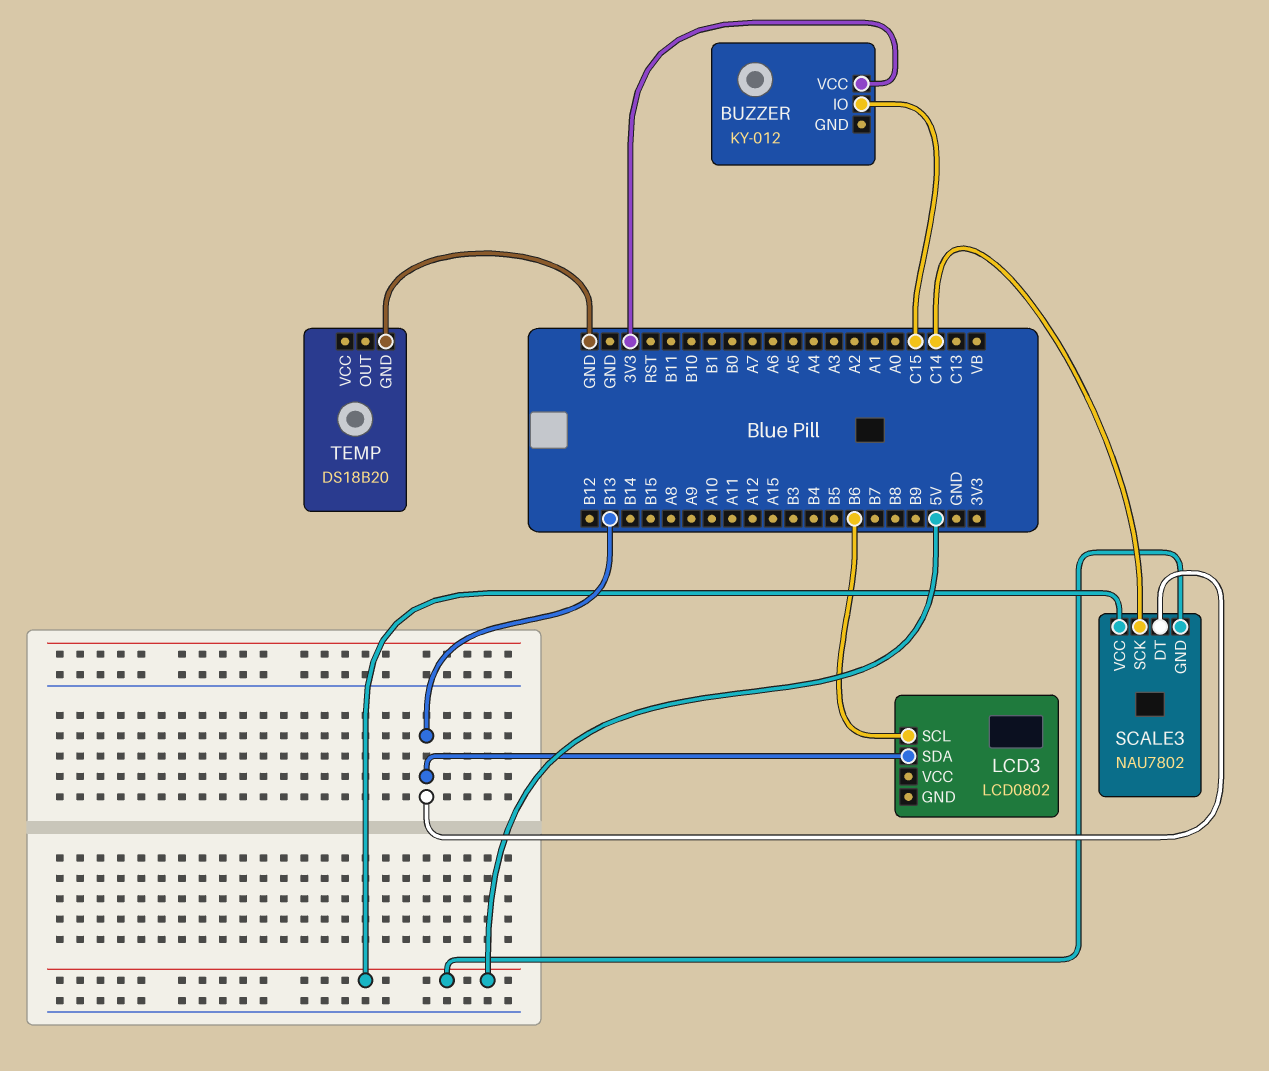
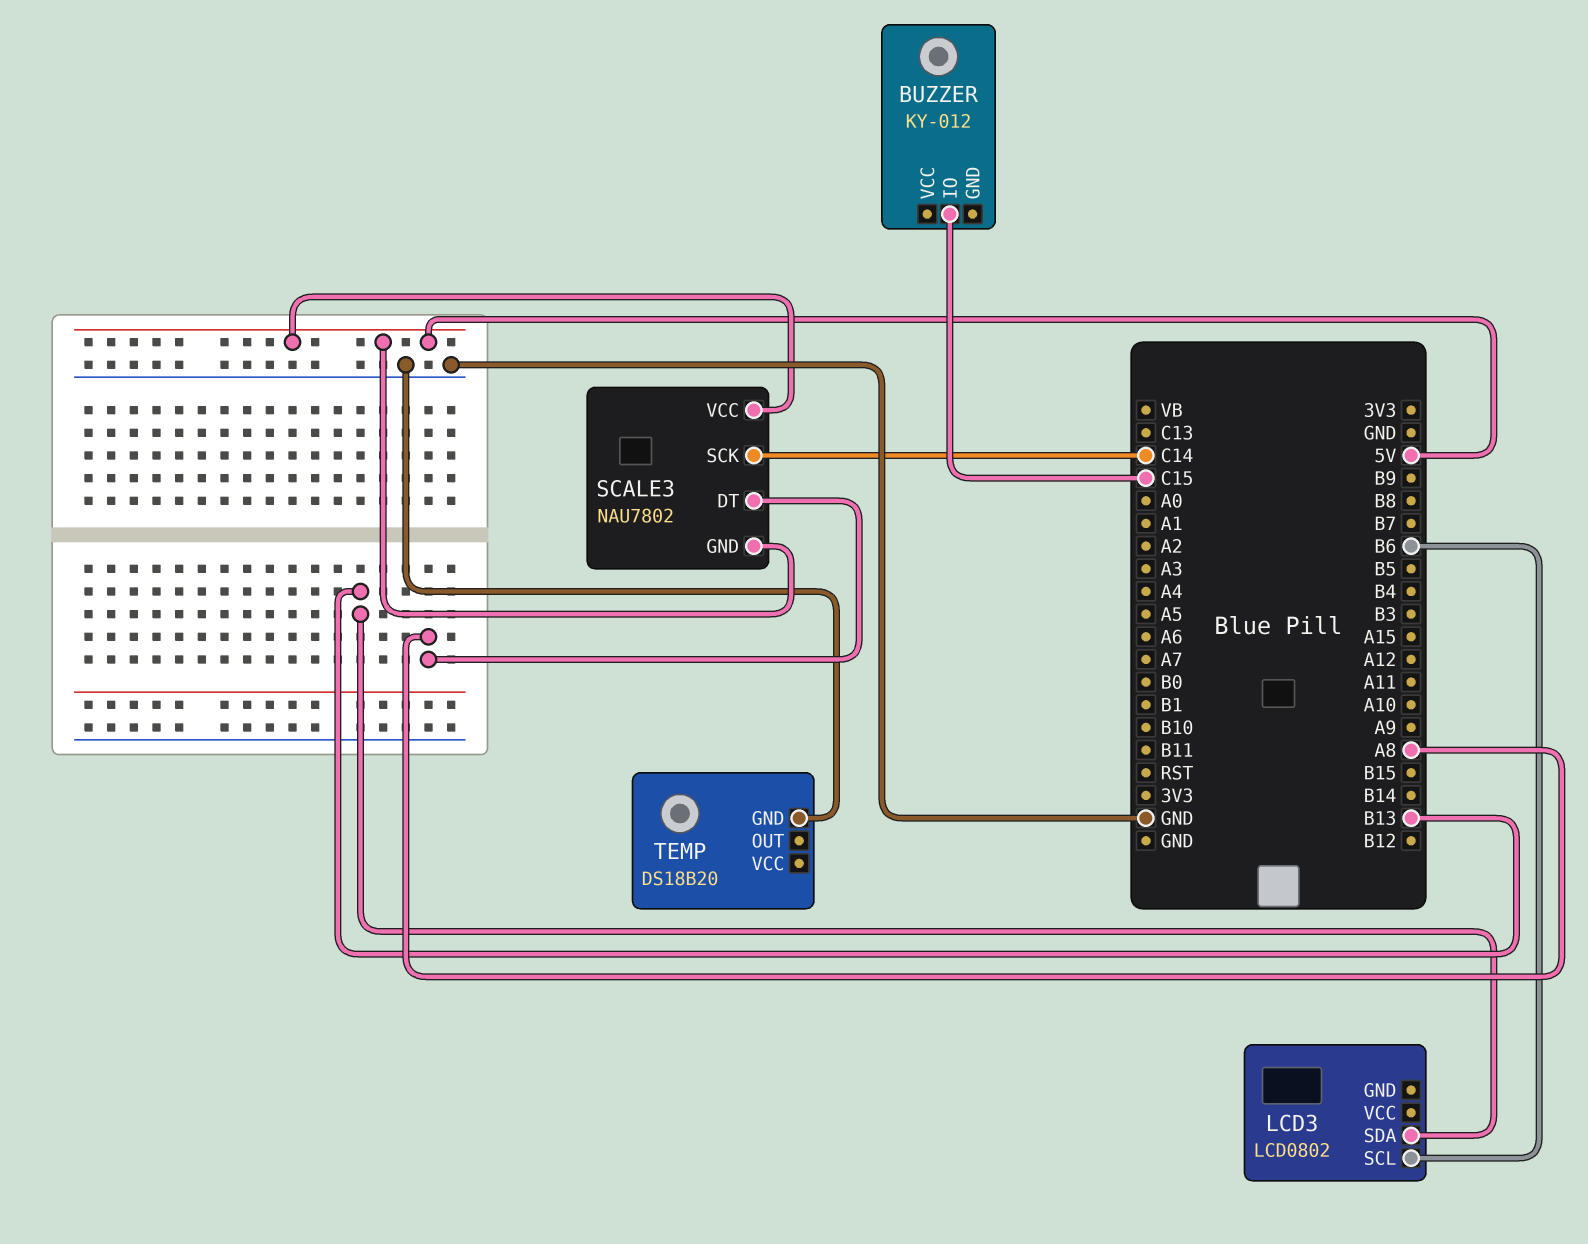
BUZZER pin VCC: 3V3 -> none
SCALE3 pin DT: B13 -> A8

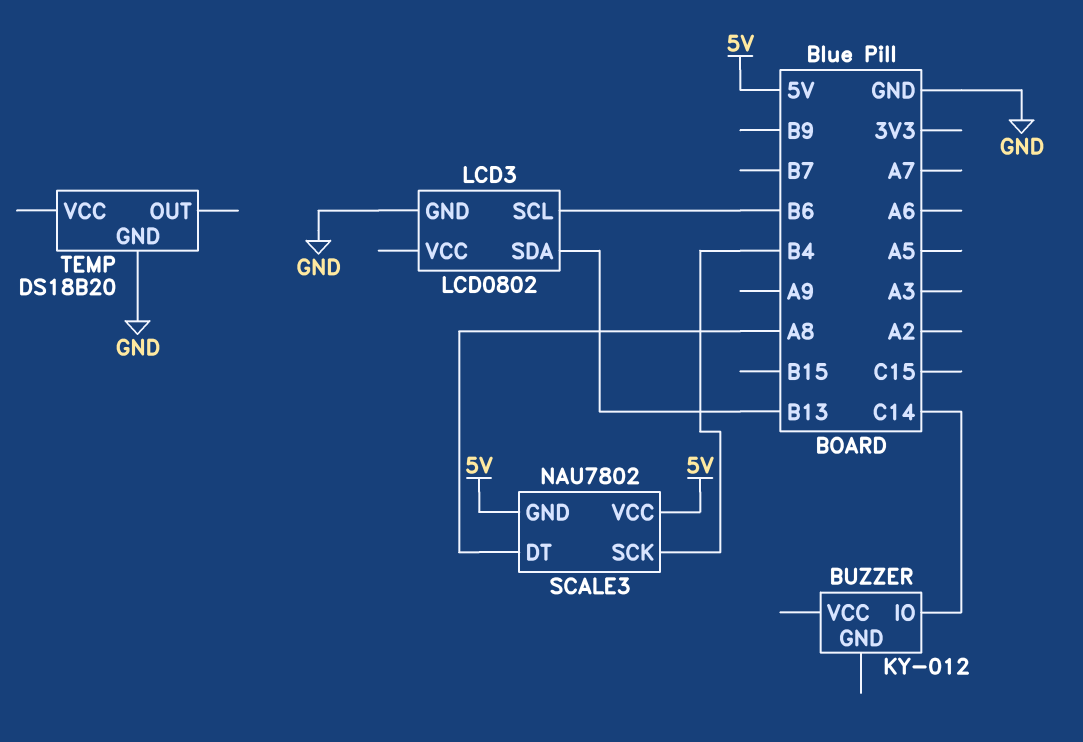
BUZZER pin IO: C15 -> C14
LCD3 pin GND: none -> GND
SCALE3 pin SCK: C14 -> B4

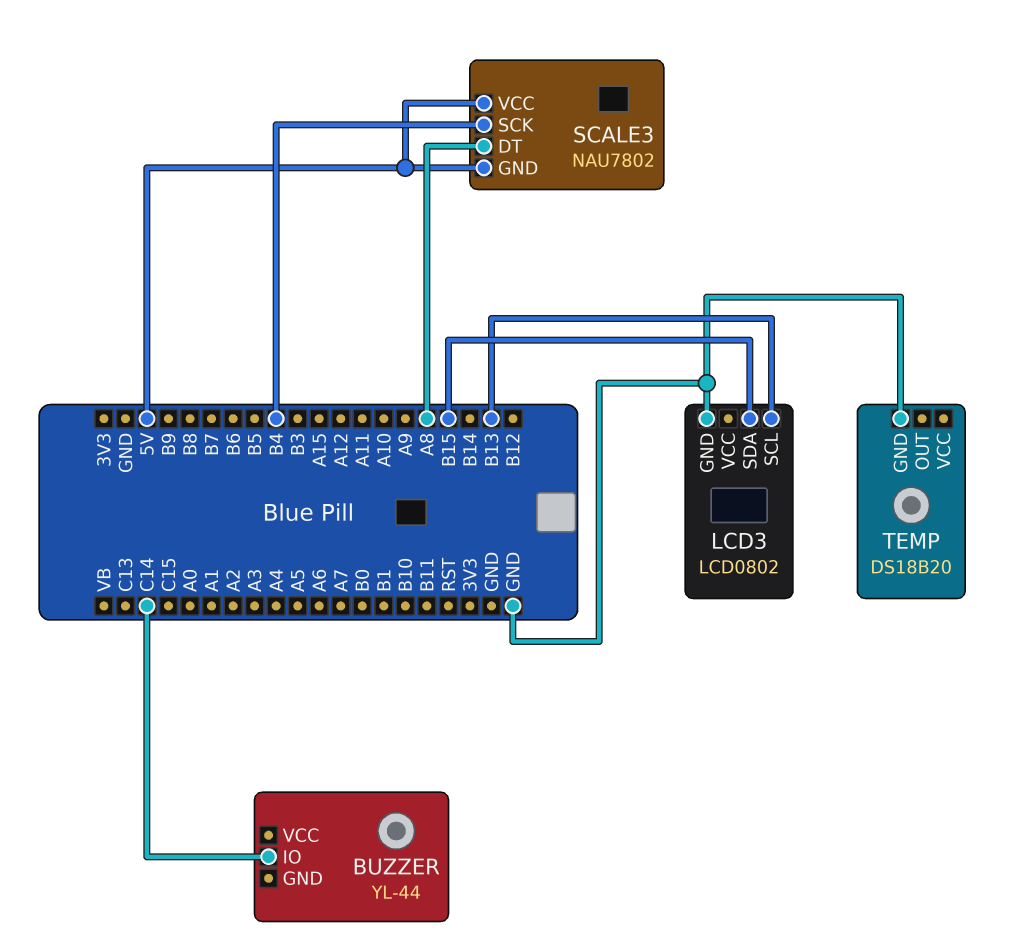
BUZZER: KY-012 -> YL-44
LCD3 pin SCL: B6 -> B13
LCD3 pin SDA: B13 -> B15

